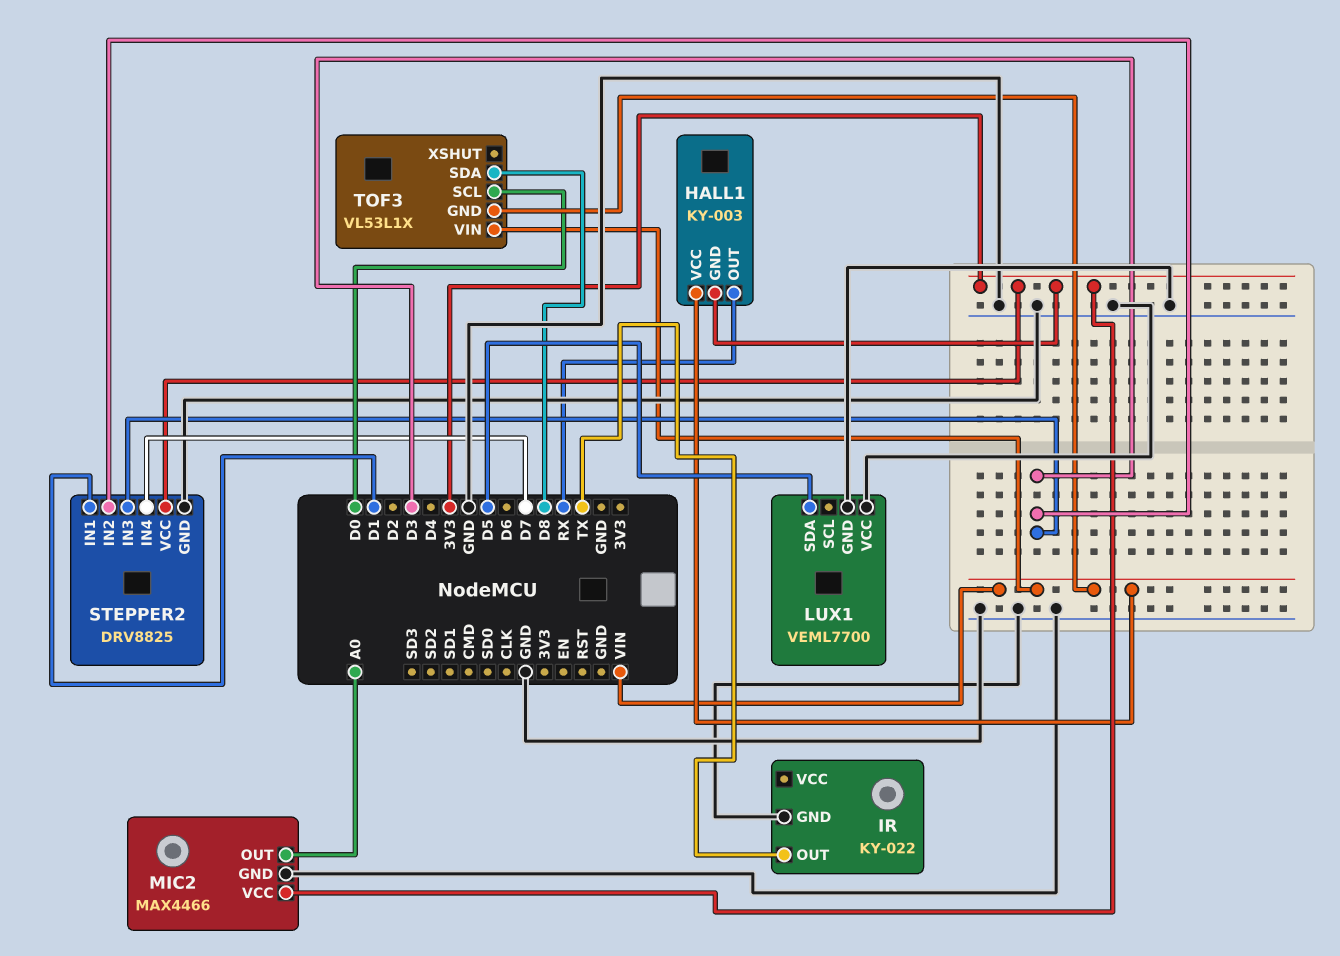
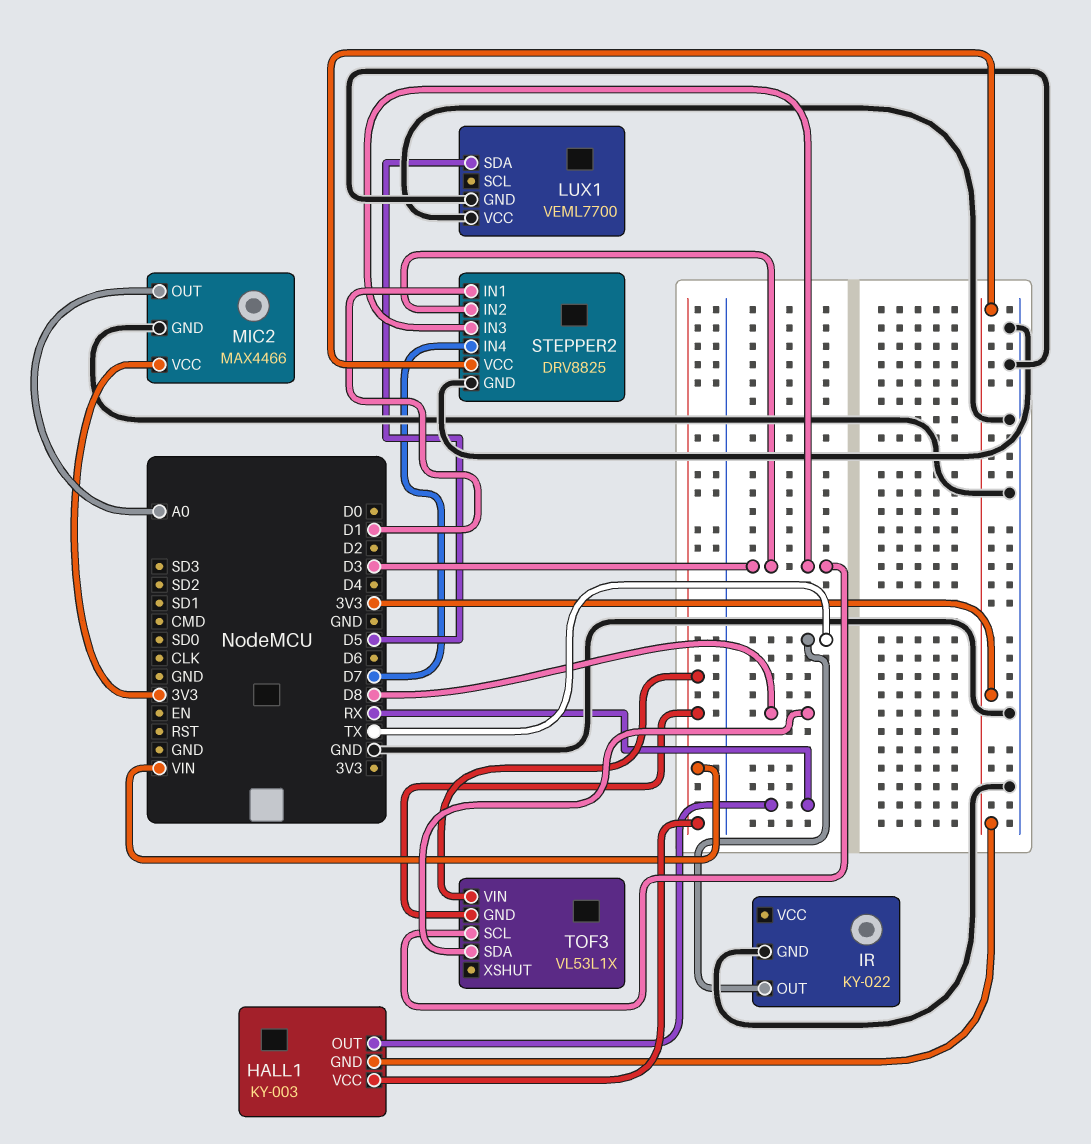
TOF3 pin SCL: D0 -> D3

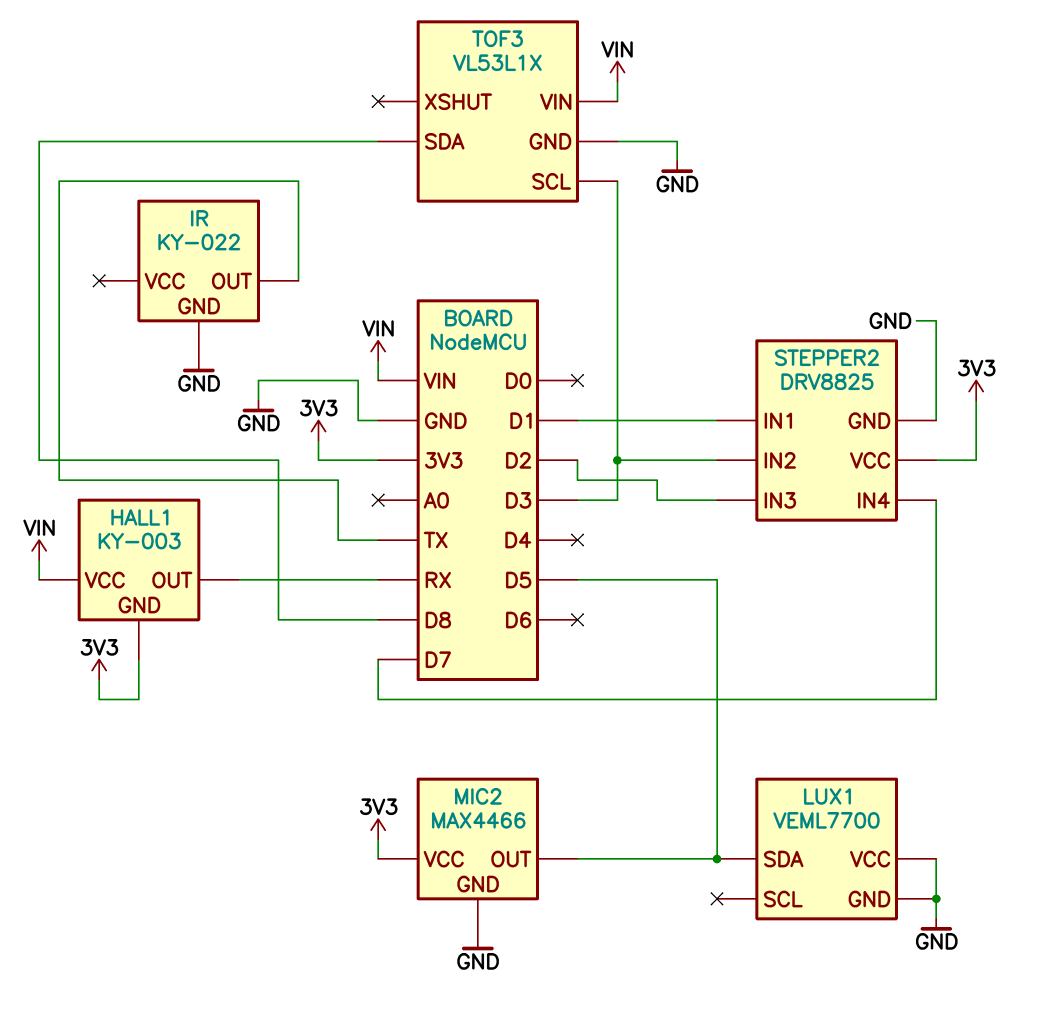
MIC2 pin OUT: A0 -> D5
STEPPER2 pin IN3: D3 -> D2
TOF3 pin GND: VIN -> GND

